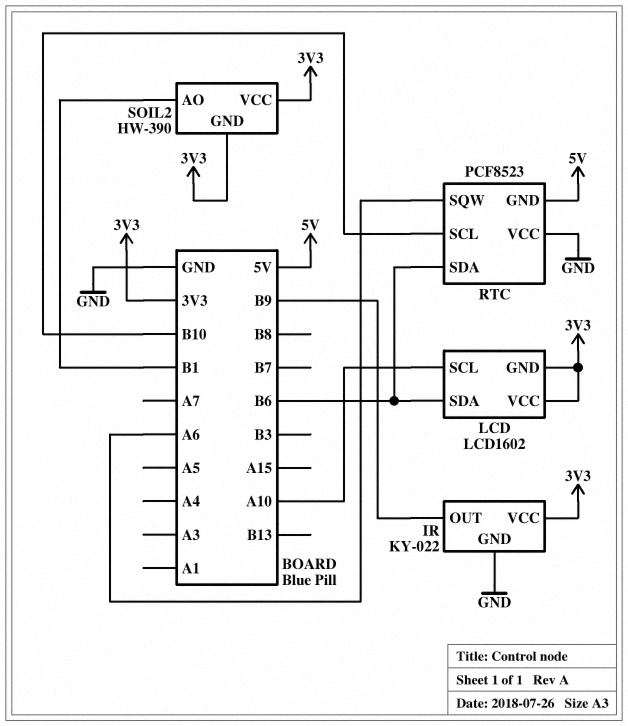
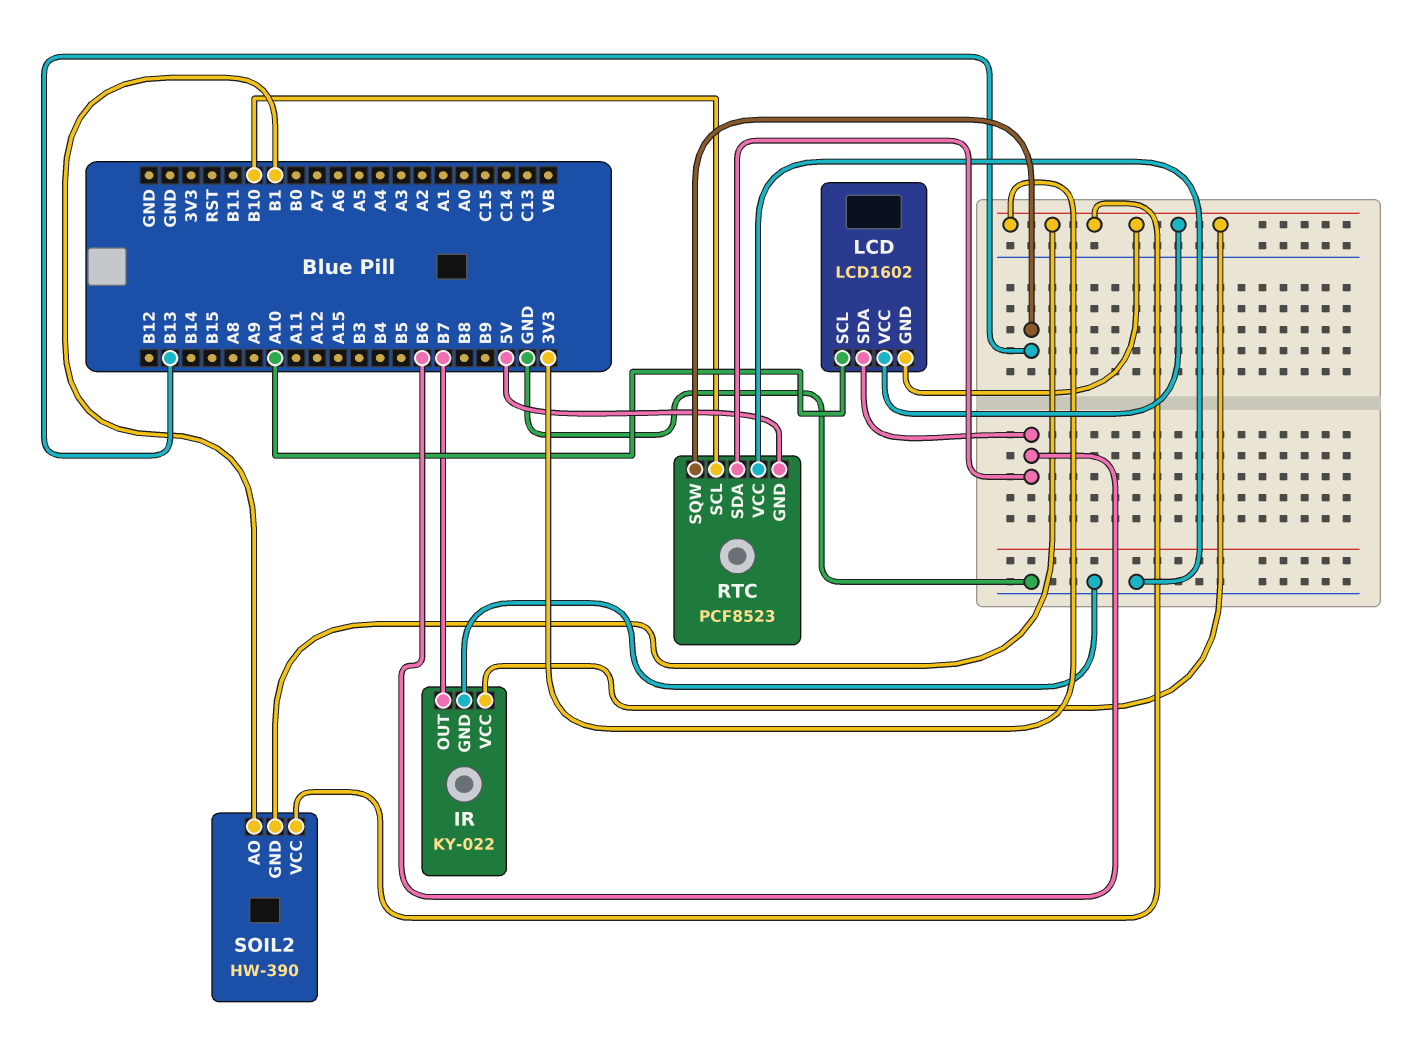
IR pin OUT: B9 -> B7
RTC pin SQW: A6 -> B13

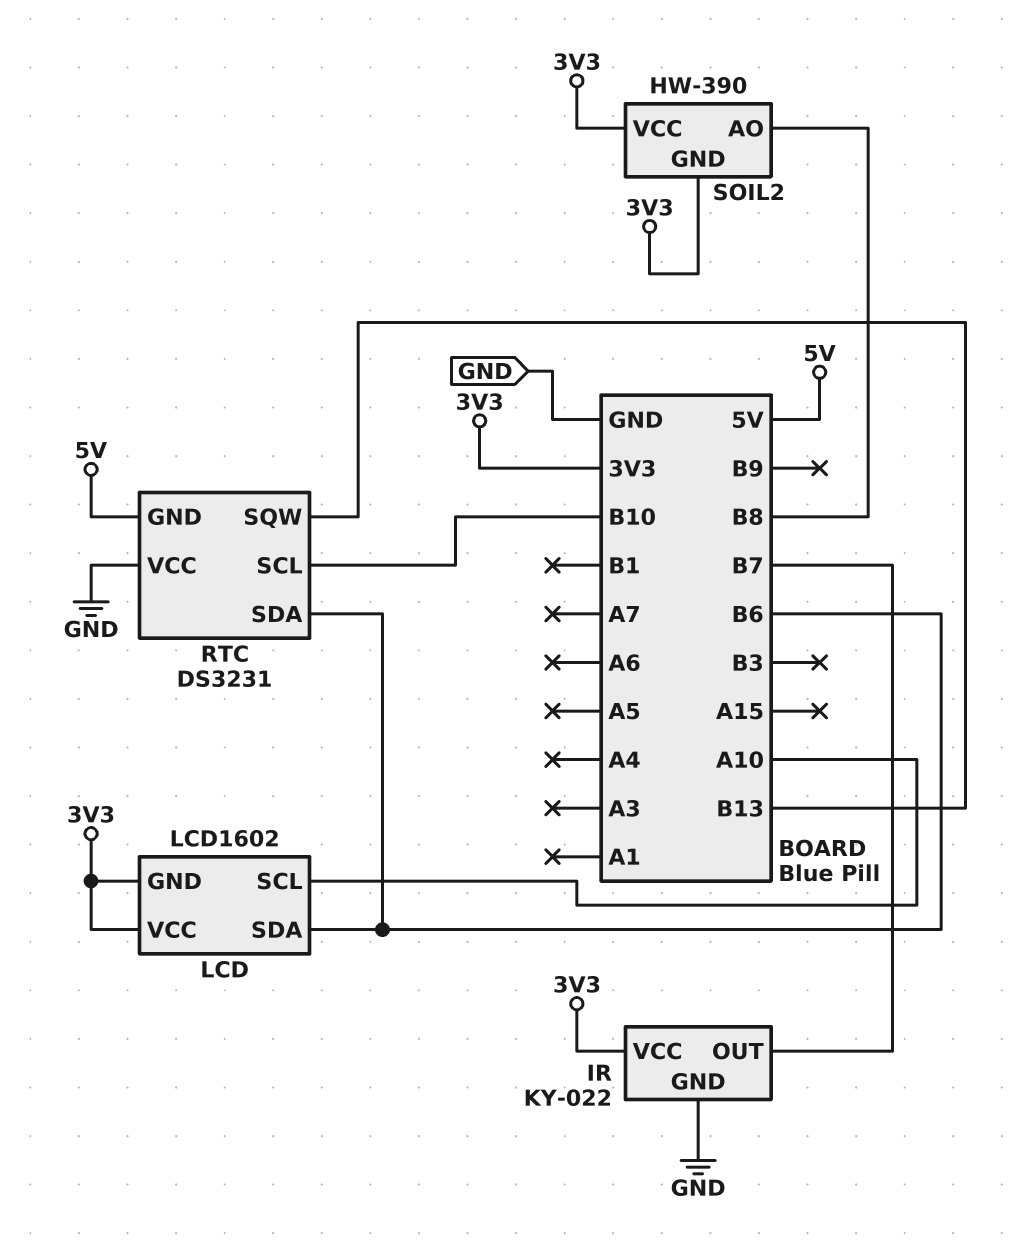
RTC: PCF8523 -> DS3231
SOIL2 pin AO: B1 -> B8

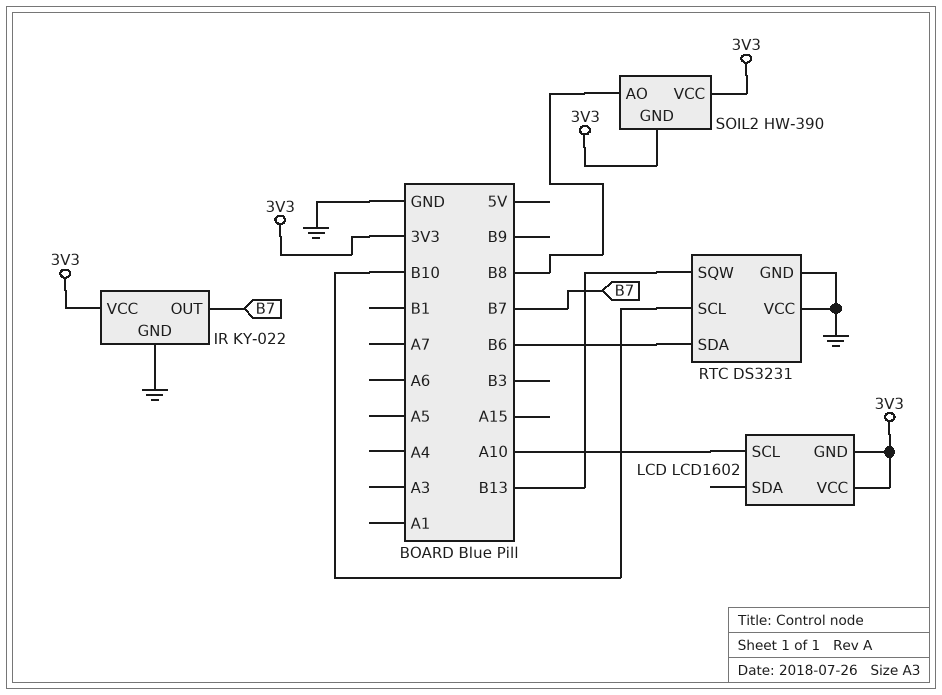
LCD pin SDA: B6 -> none
RTC pin GND: 5V -> GND

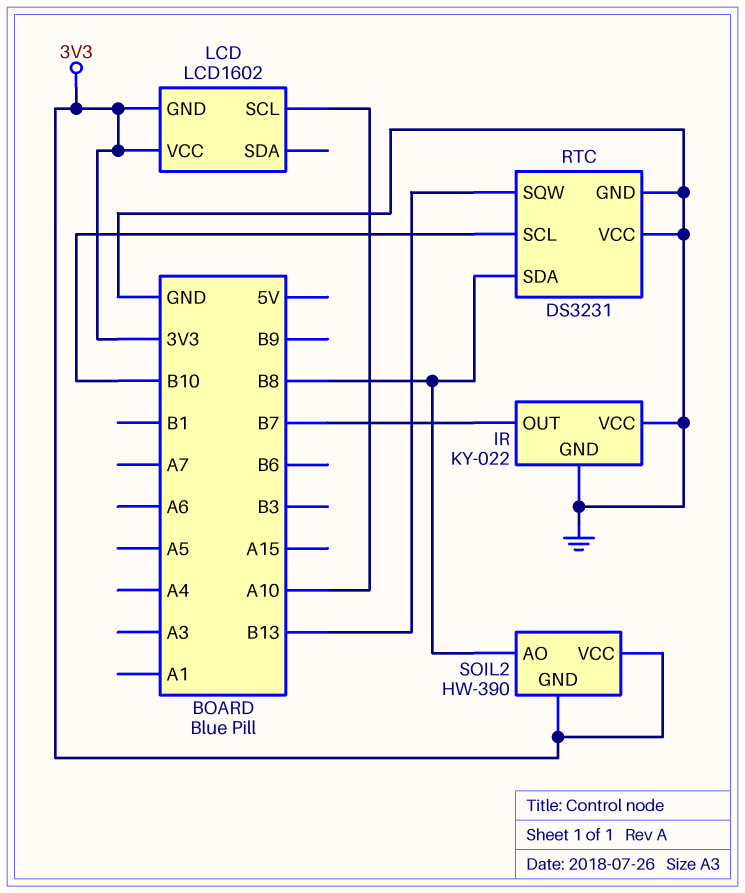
IR pin VCC: 3V3 -> GND
RTC pin SDA: B6 -> B8

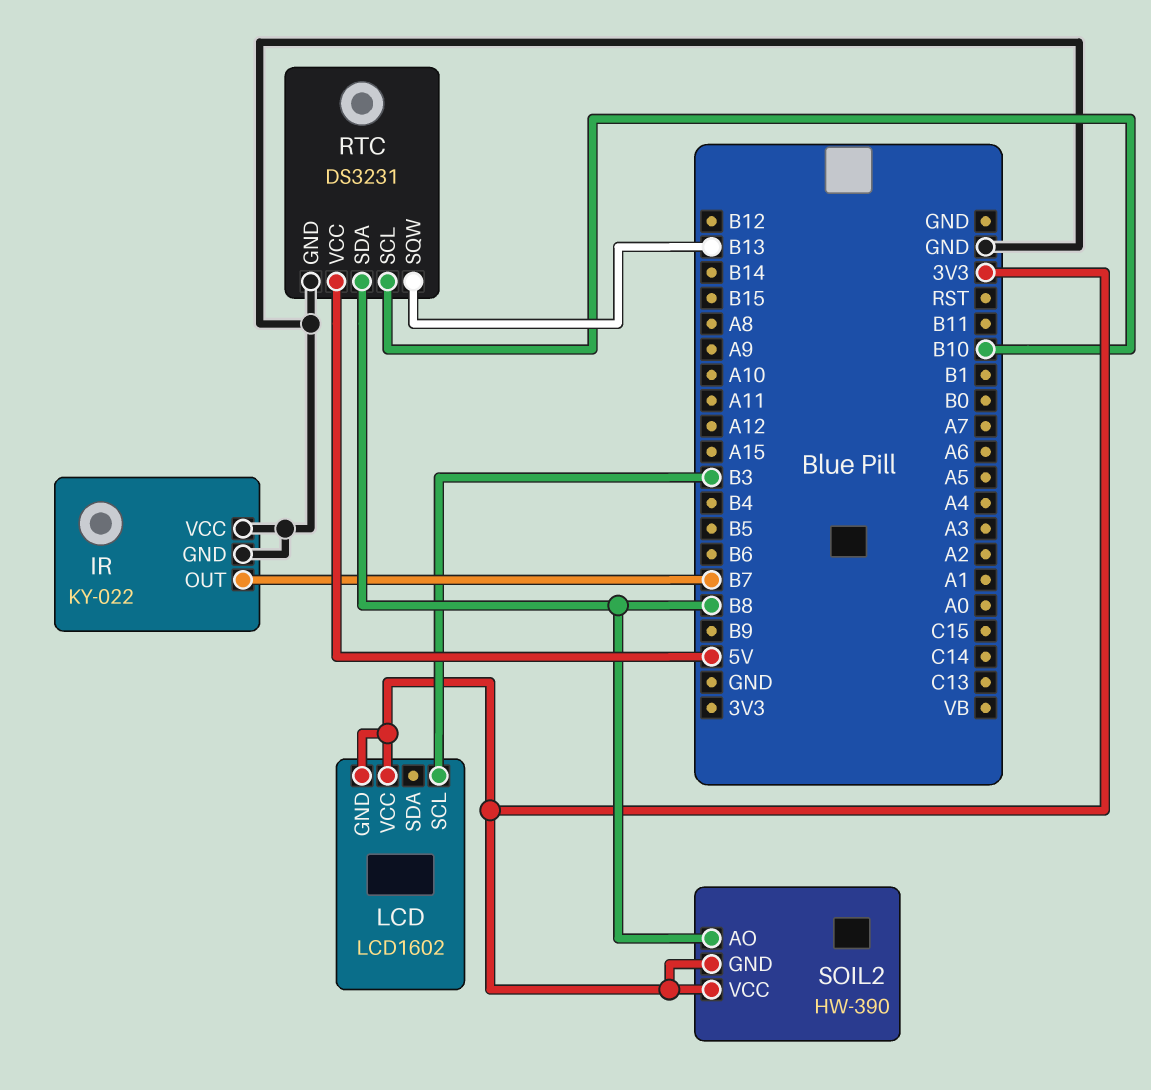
LCD pin SCL: A10 -> B3
RTC pin VCC: GND -> 5V

